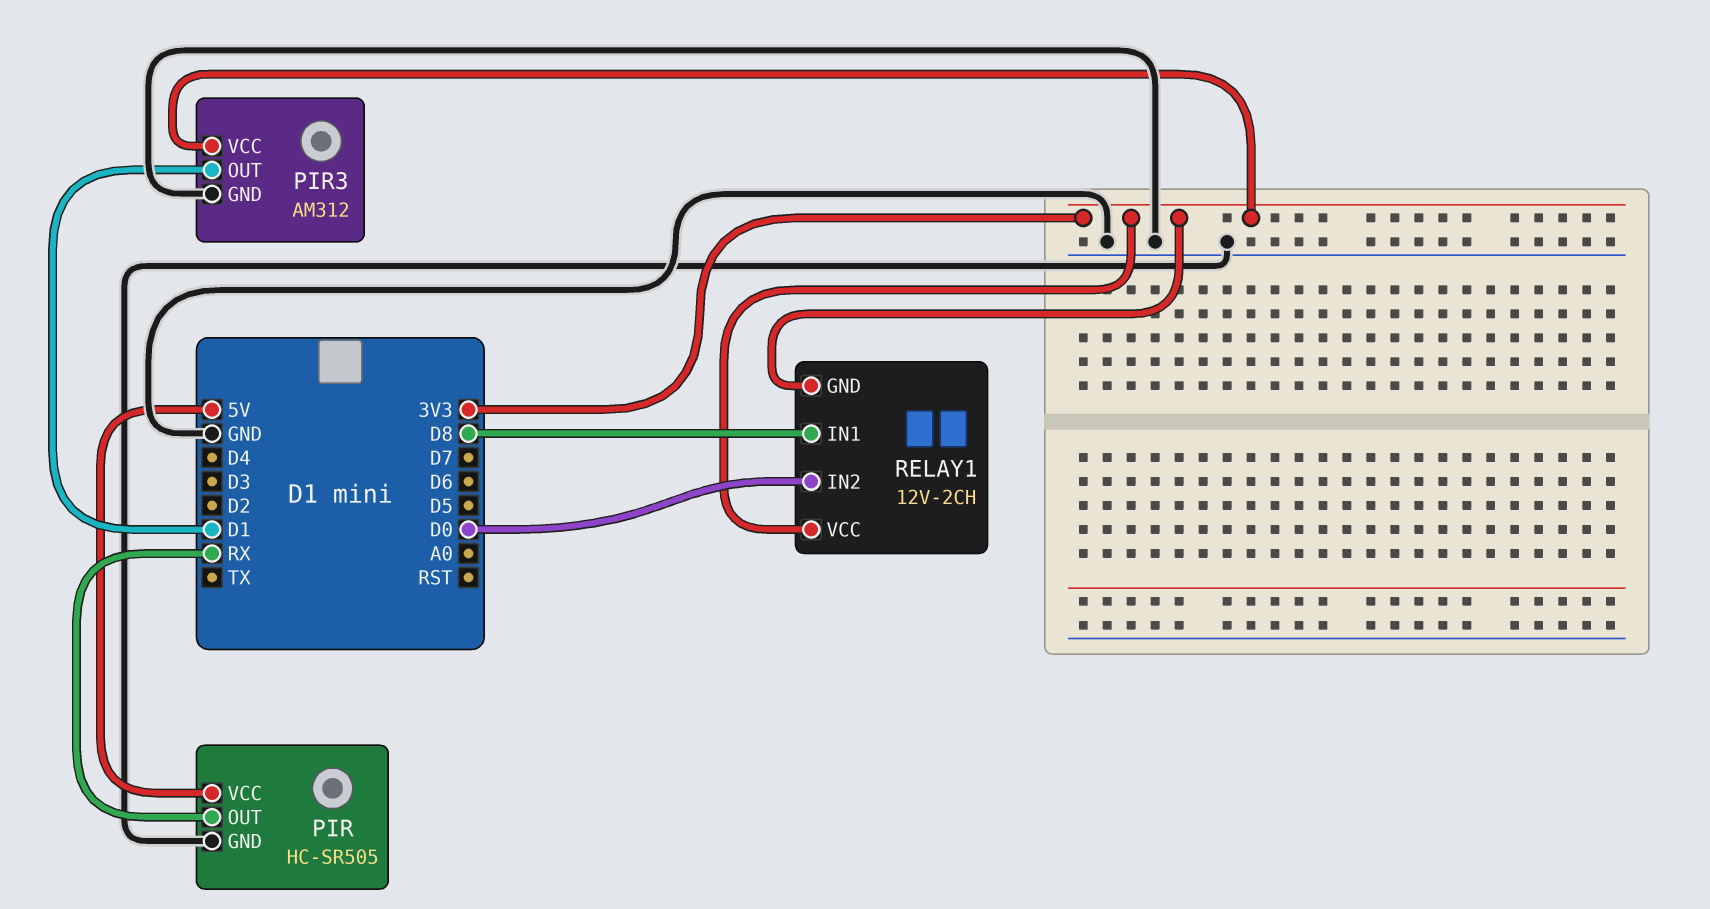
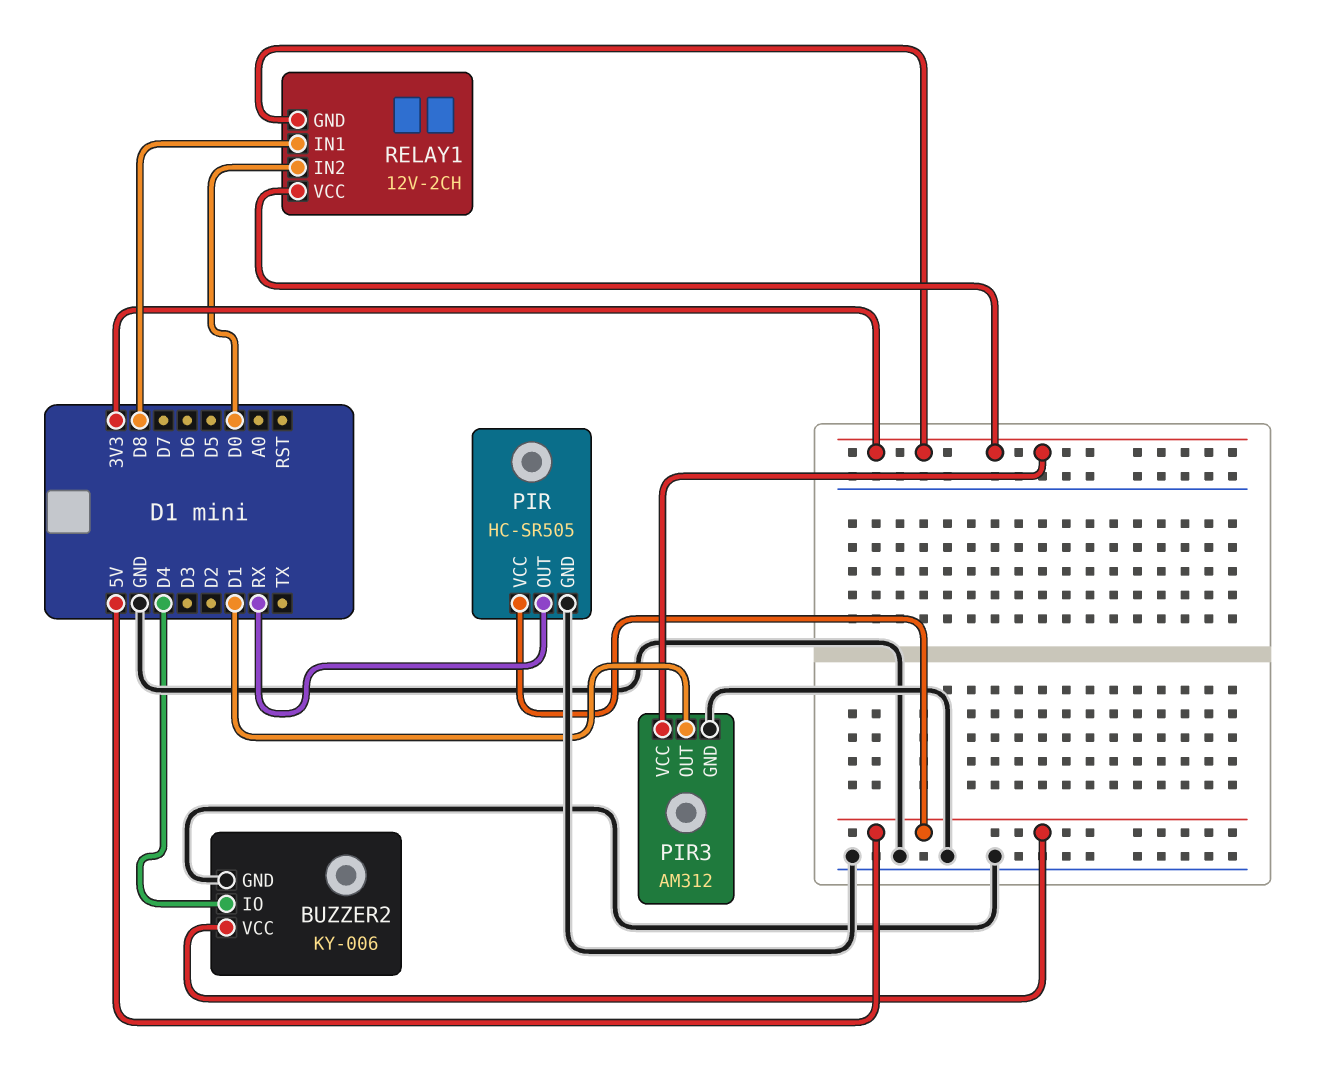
BUZZER2: none -> KY-006
BUZZER2 pin GND: none -> GND
BUZZER2 pin IO: none -> D4
BUZZER2 pin VCC: none -> 5V

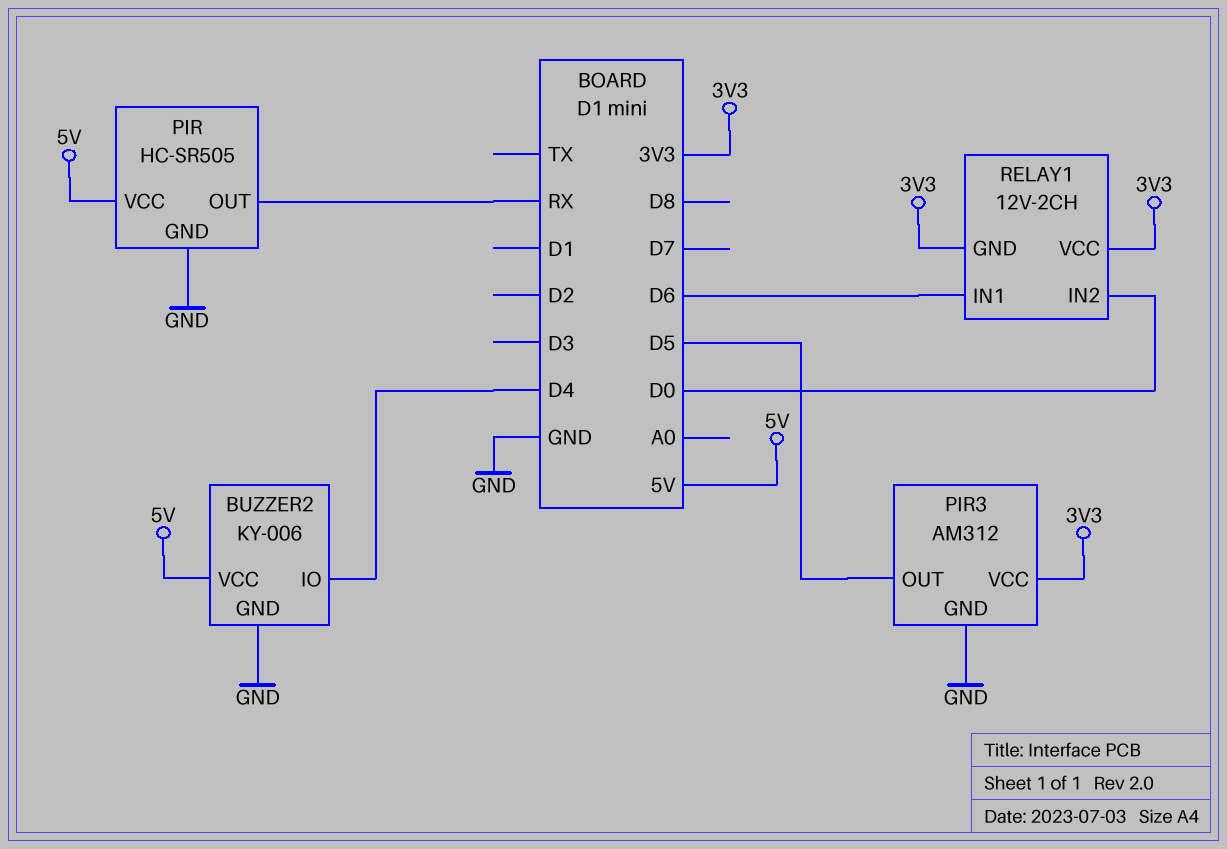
PIR3 pin OUT: D1 -> D5
RELAY1 pin IN1: D8 -> D6

